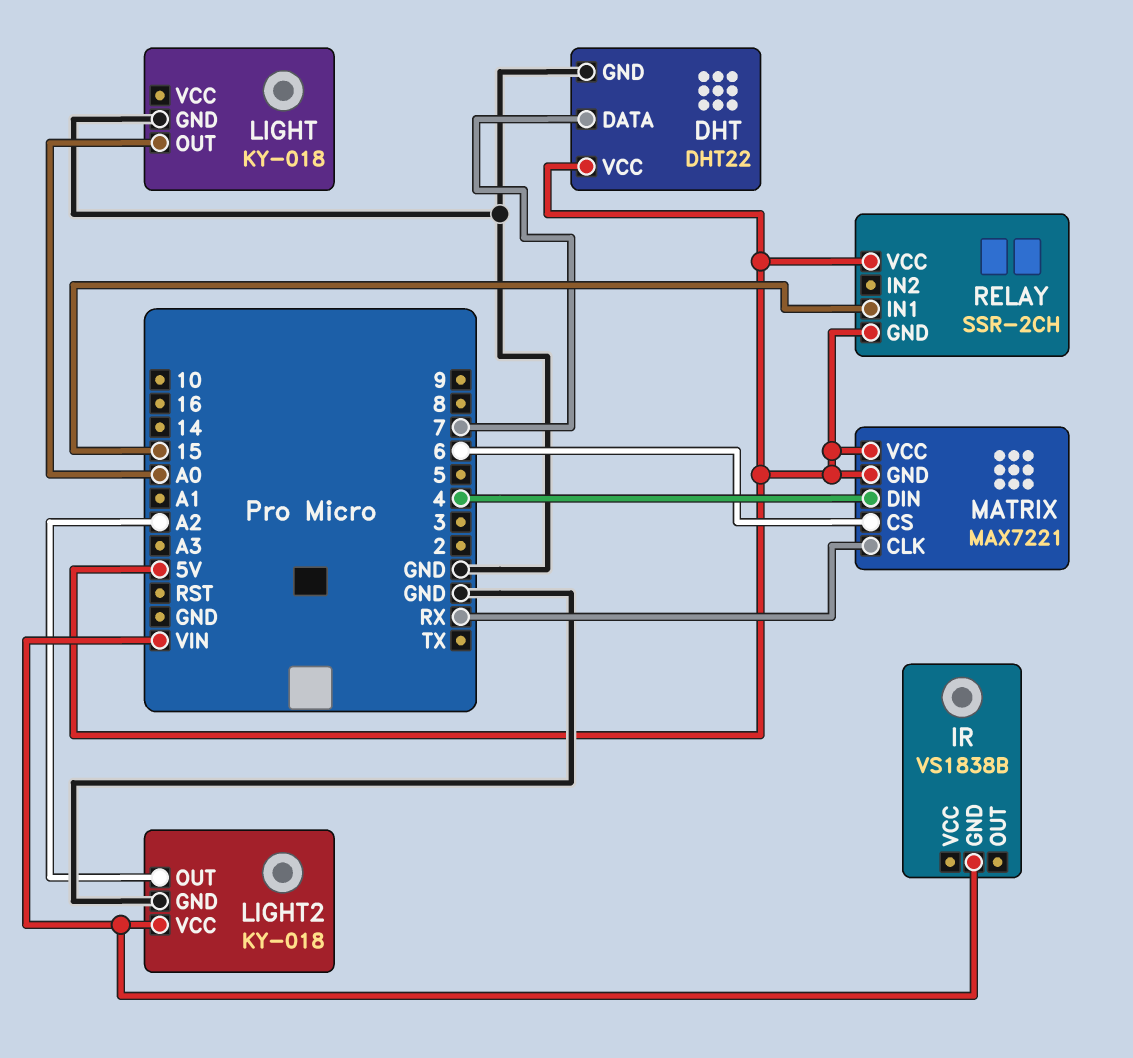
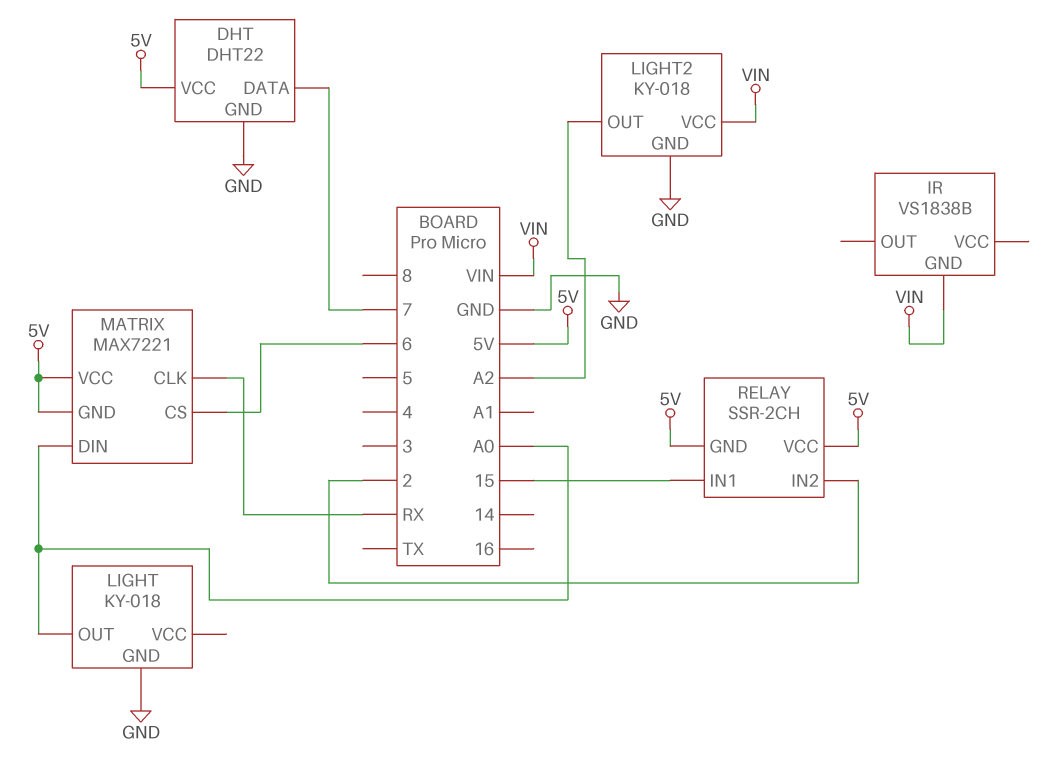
MATRIX pin DIN: 4 -> A0
RELAY pin IN2: none -> 2

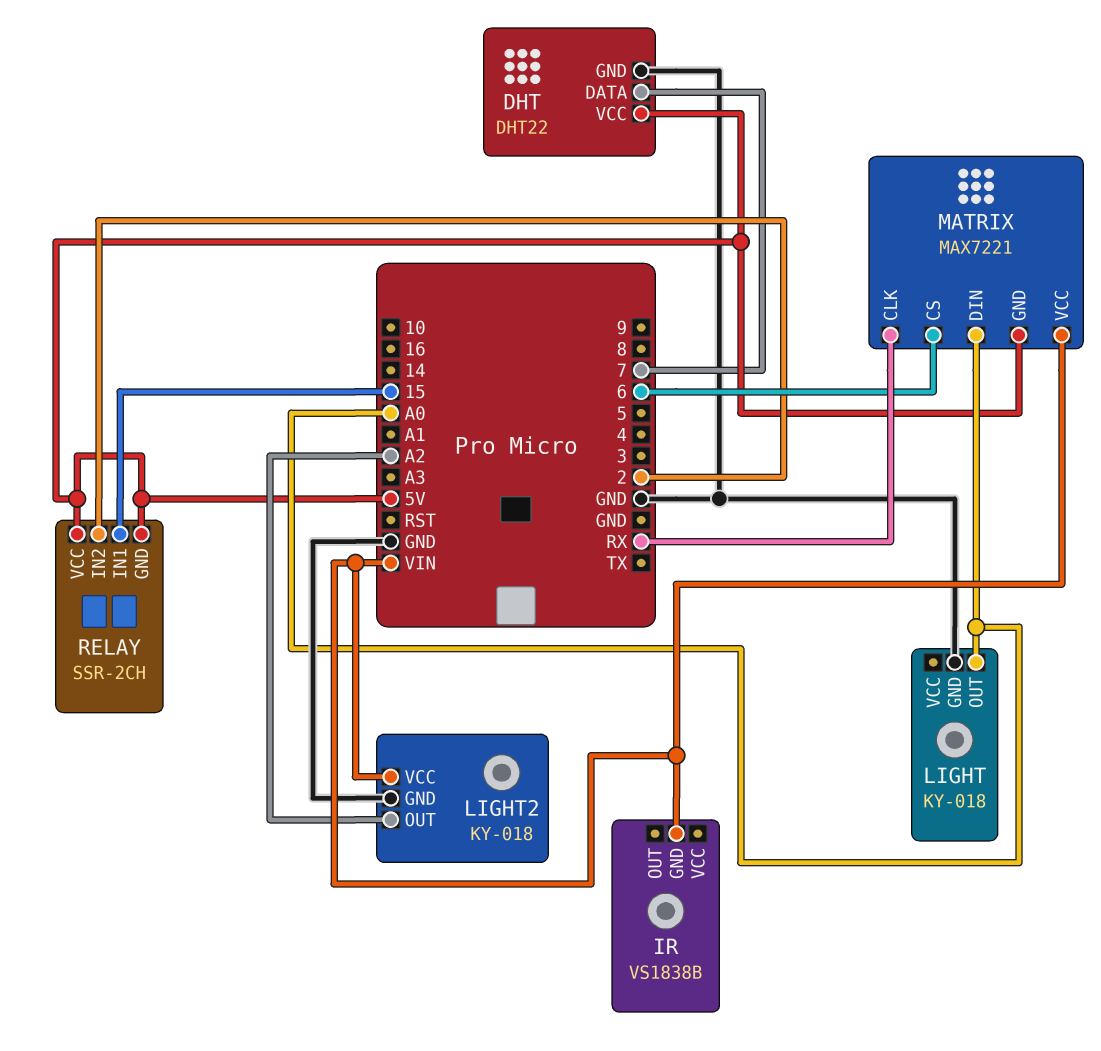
MATRIX pin VCC: 5V -> VIN

